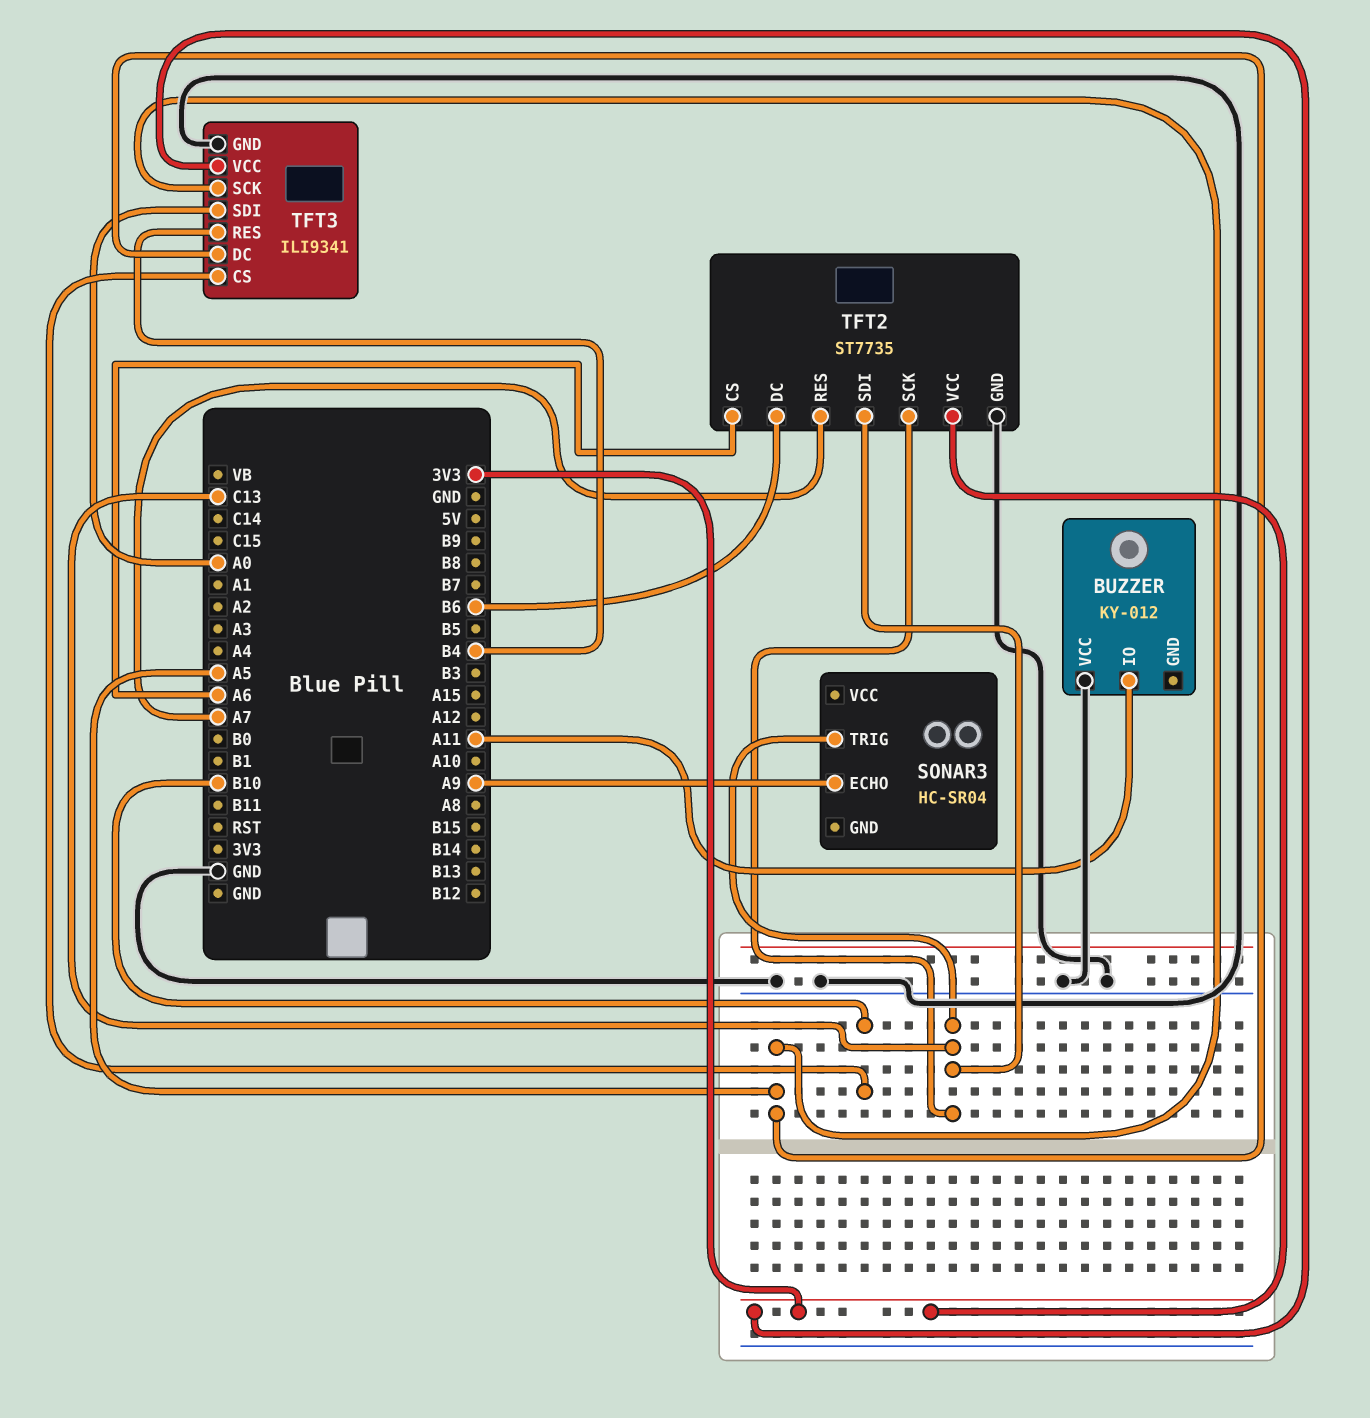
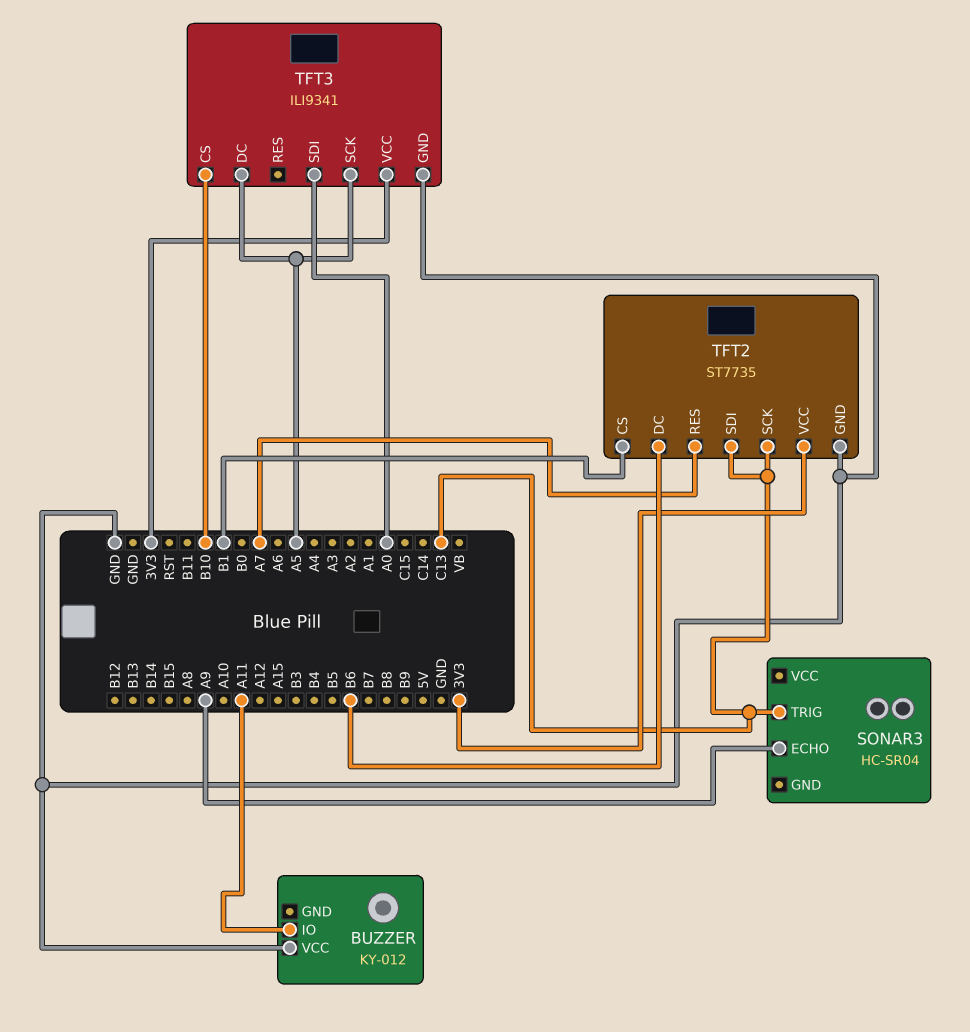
TFT2 pin CS: A6 -> B1
TFT3 pin RES: B4 -> none

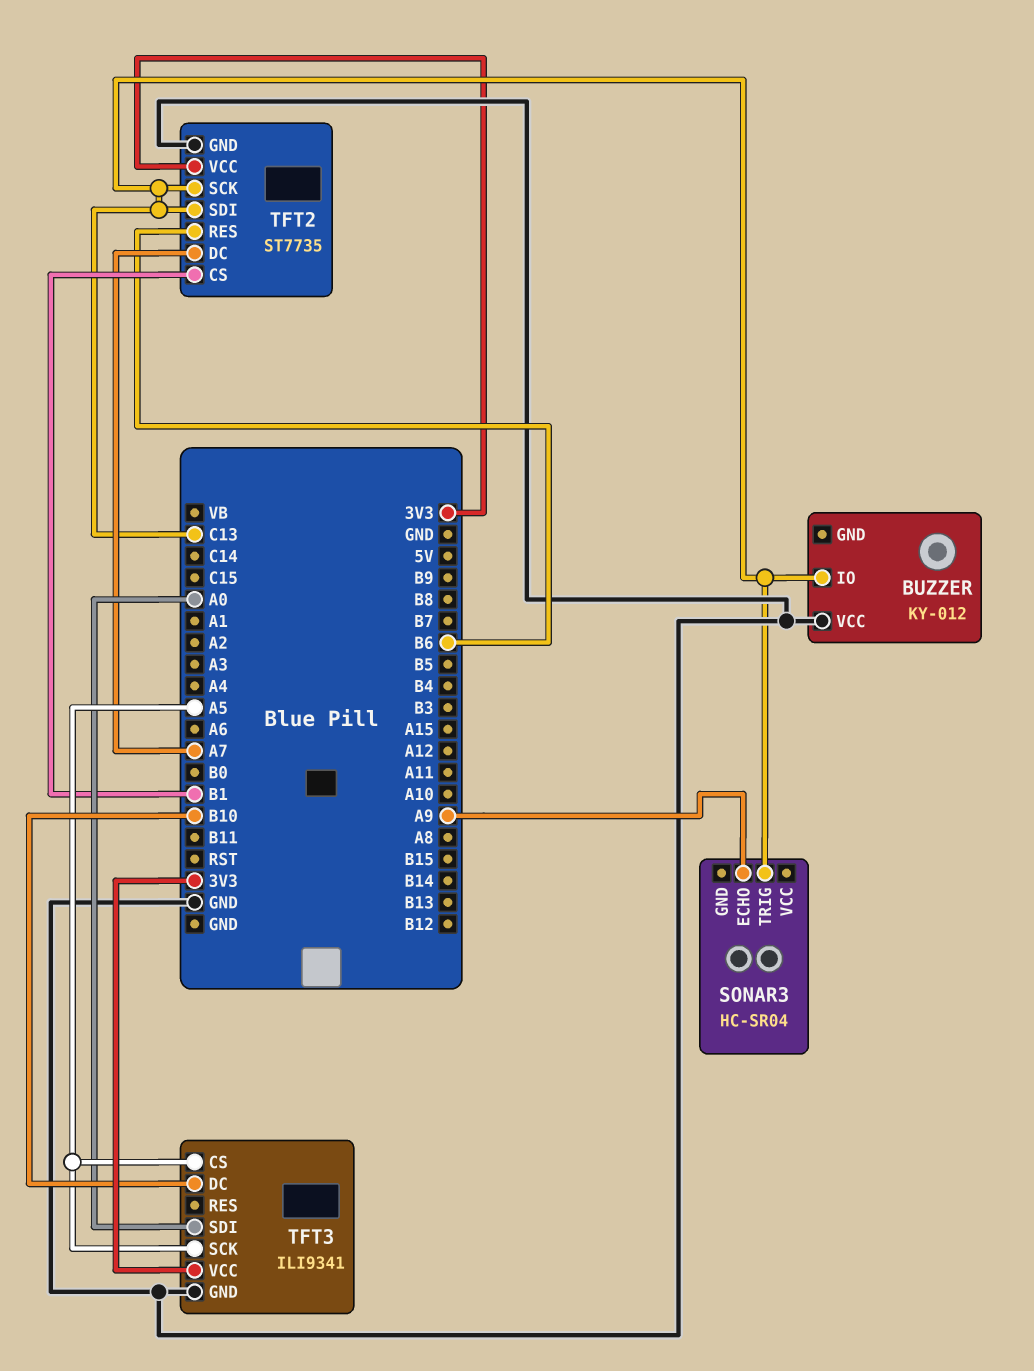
BUZZER pin IO: A11 -> C13
TFT2 pin DC: B6 -> A7
TFT2 pin RES: A7 -> B6
TFT3 pin CS: B10 -> A5
TFT3 pin DC: A5 -> B10

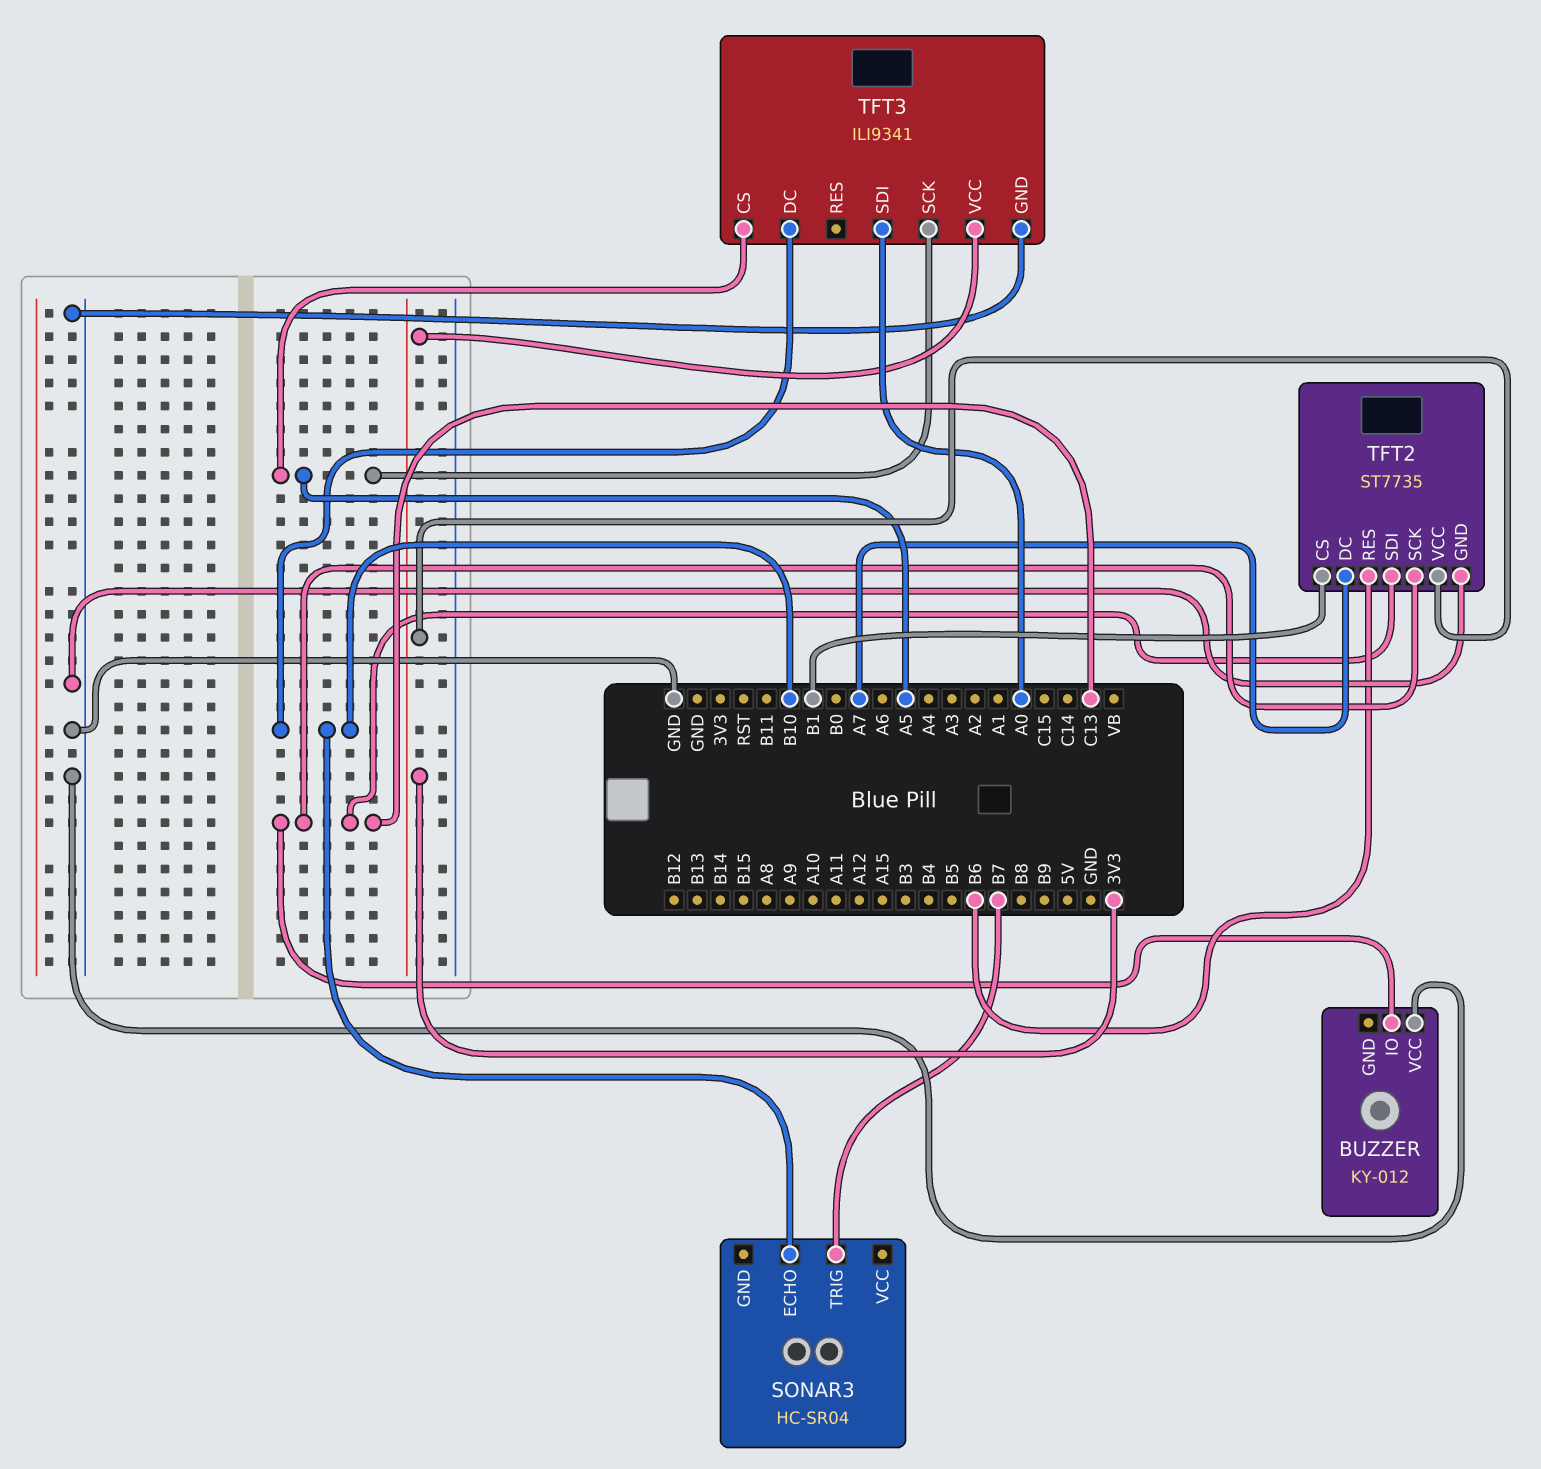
SONAR3 pin ECHO: A9 -> B10
SONAR3 pin TRIG: C13 -> B7

